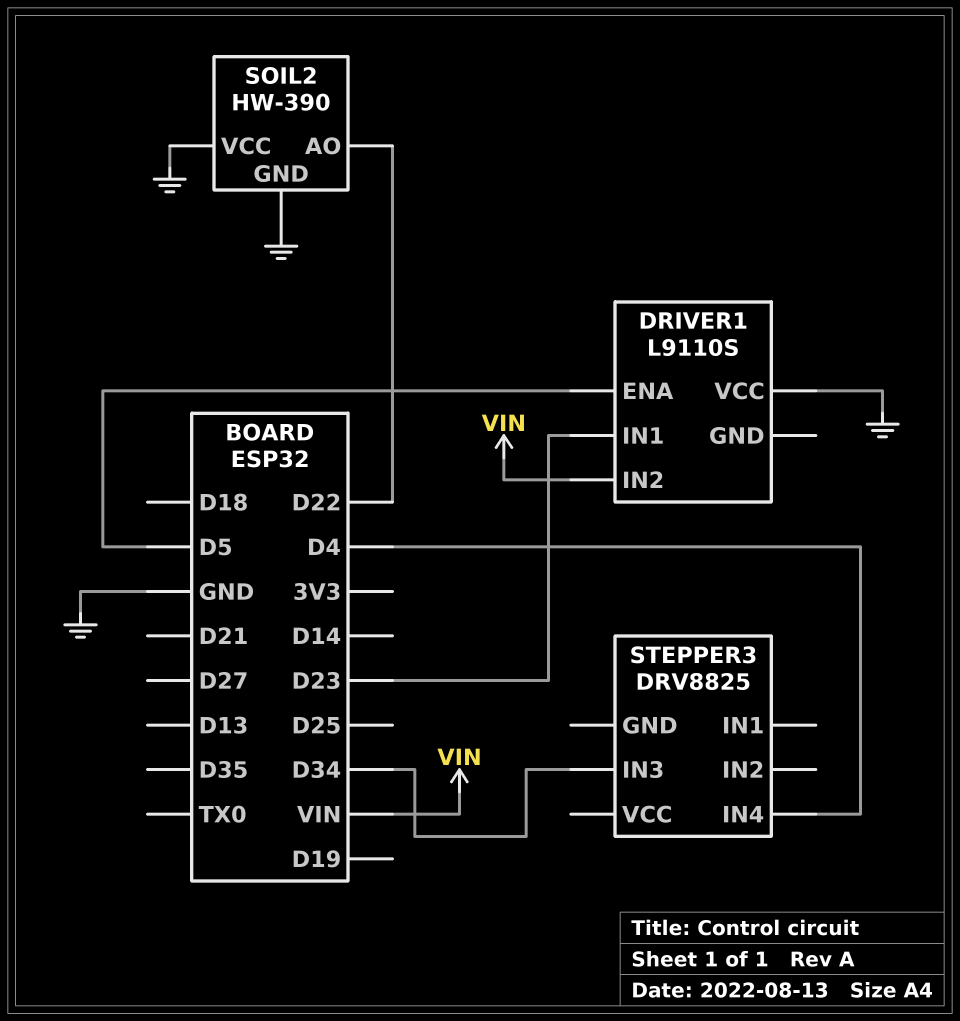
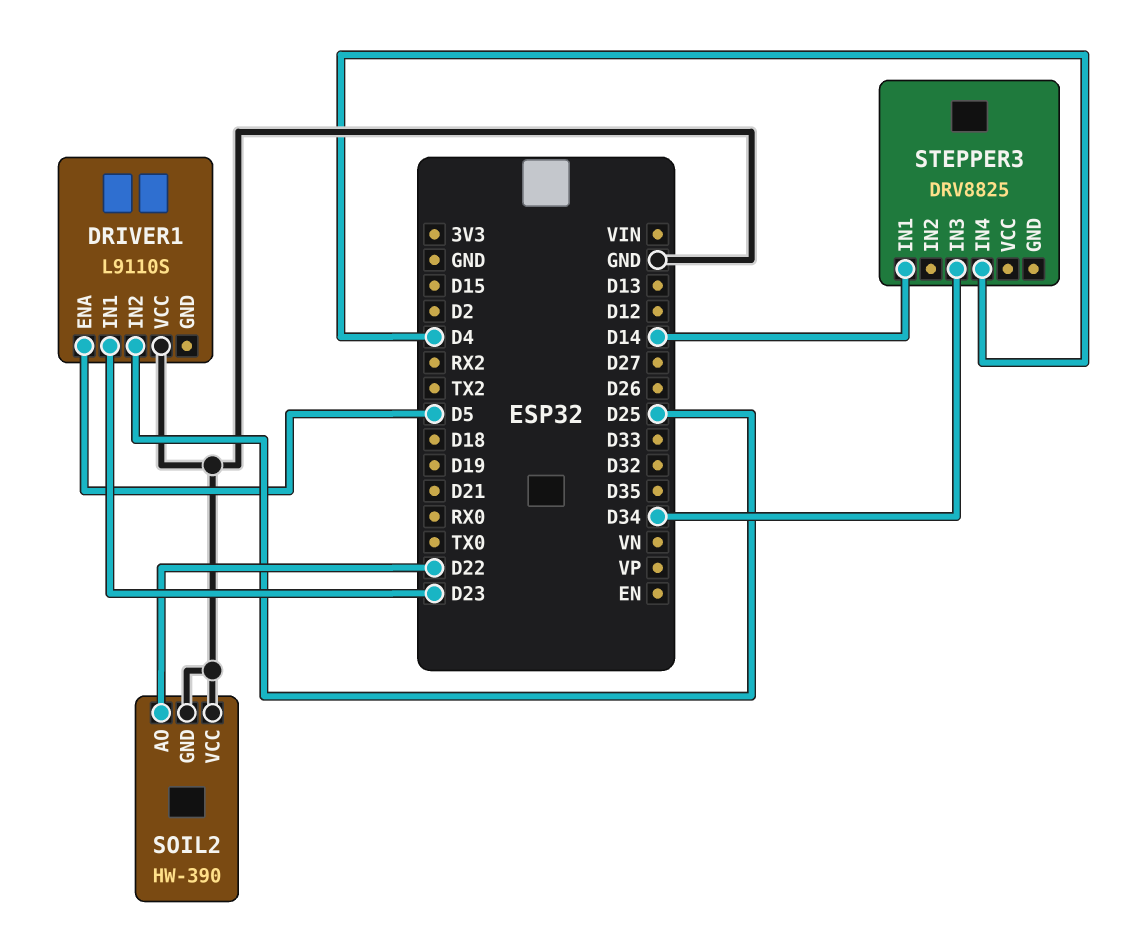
DRIVER1 pin IN2: VIN -> D25
STEPPER3 pin IN1: none -> D14

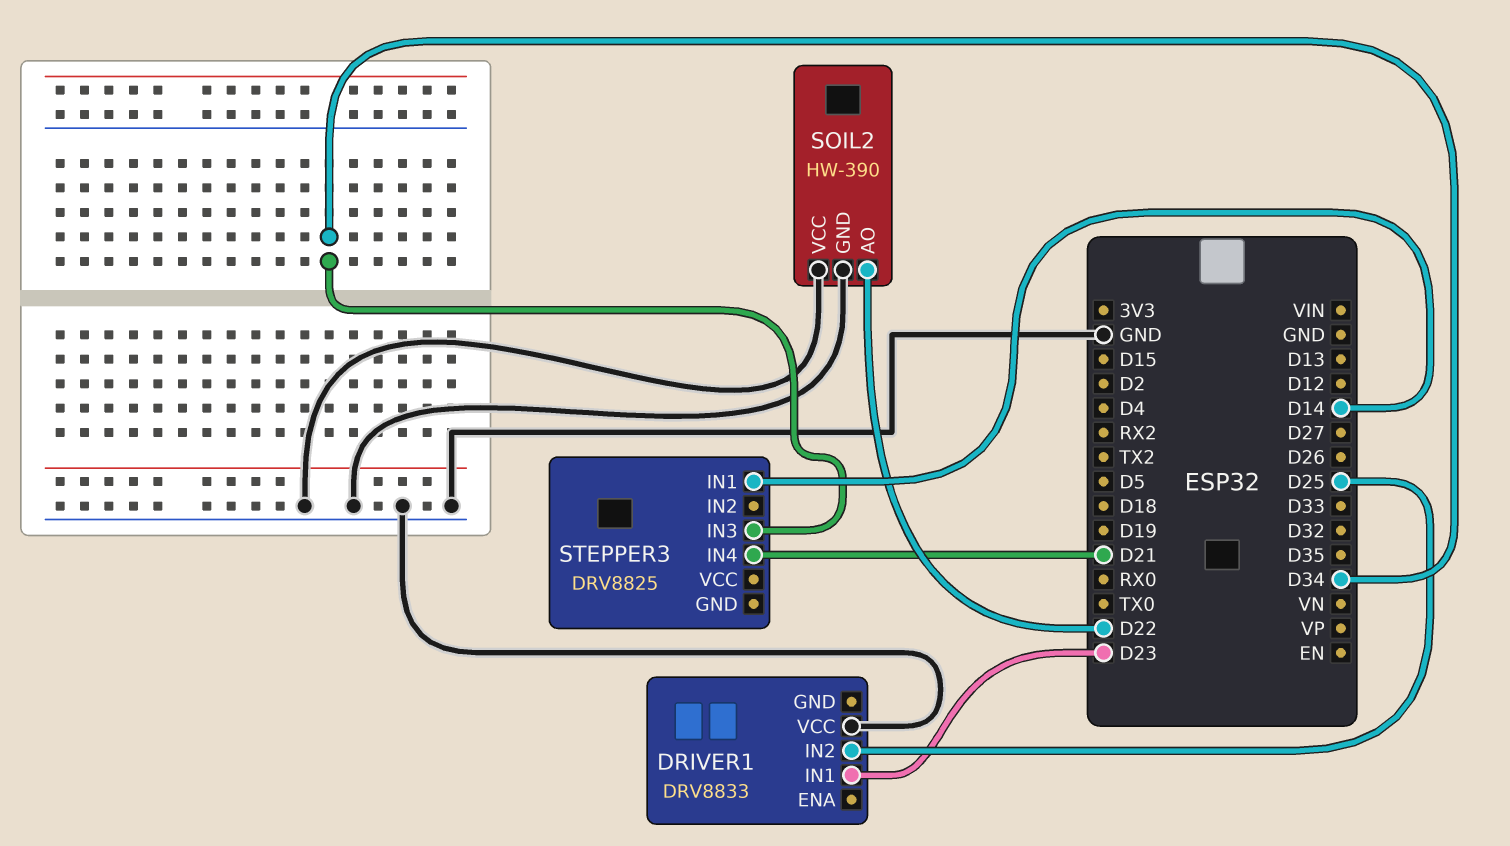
DRIVER1: L9110S -> DRV8833
DRIVER1 pin ENA: D5 -> none
STEPPER3 pin IN4: D4 -> D21

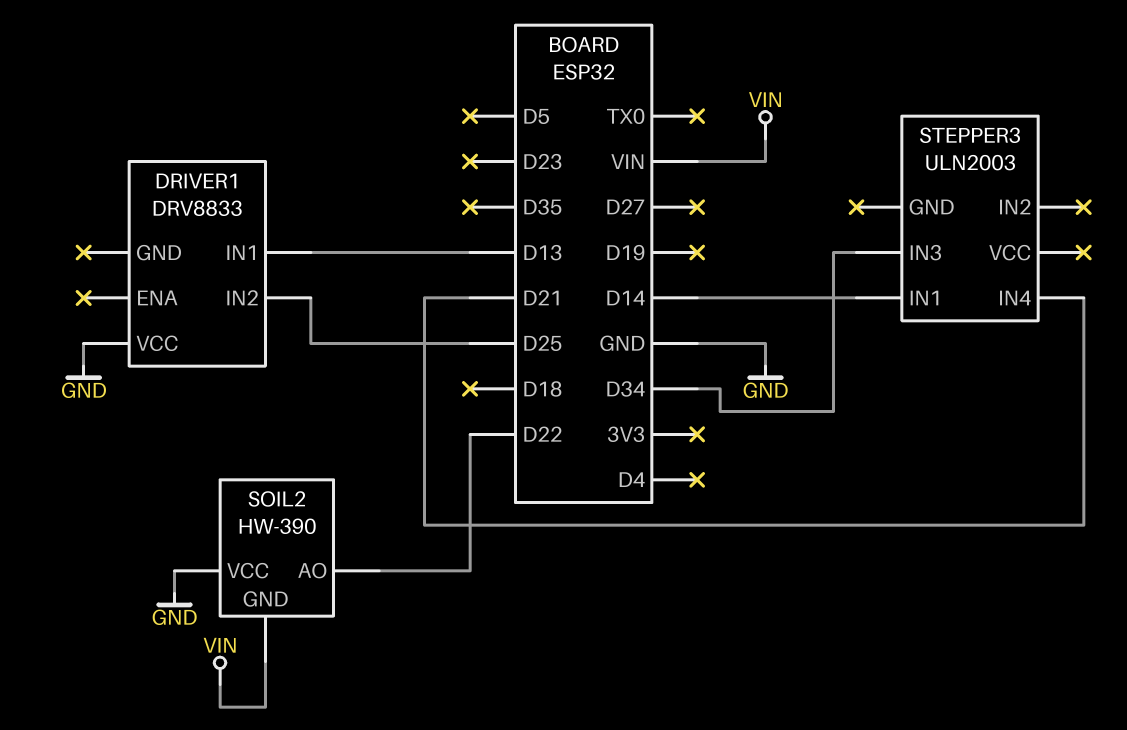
DRIVER1 pin IN1: D23 -> D13
SOIL2 pin GND: GND -> VIN
STEPPER3: DRV8825 -> ULN2003

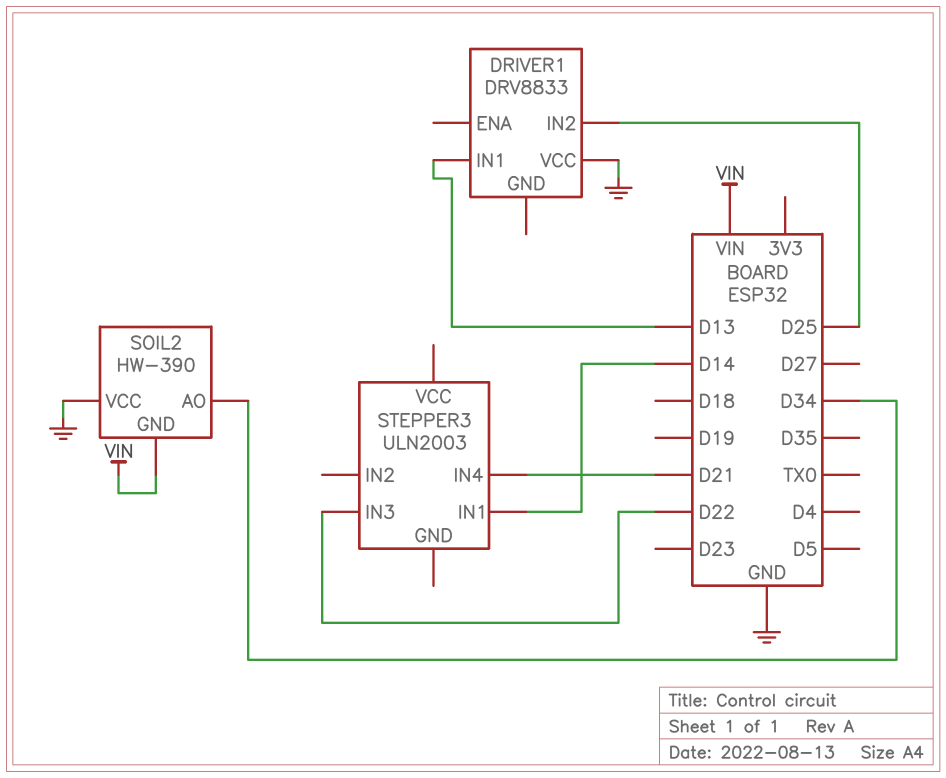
SOIL2 pin AO: D22 -> D34
STEPPER3 pin IN3: D34 -> D22

